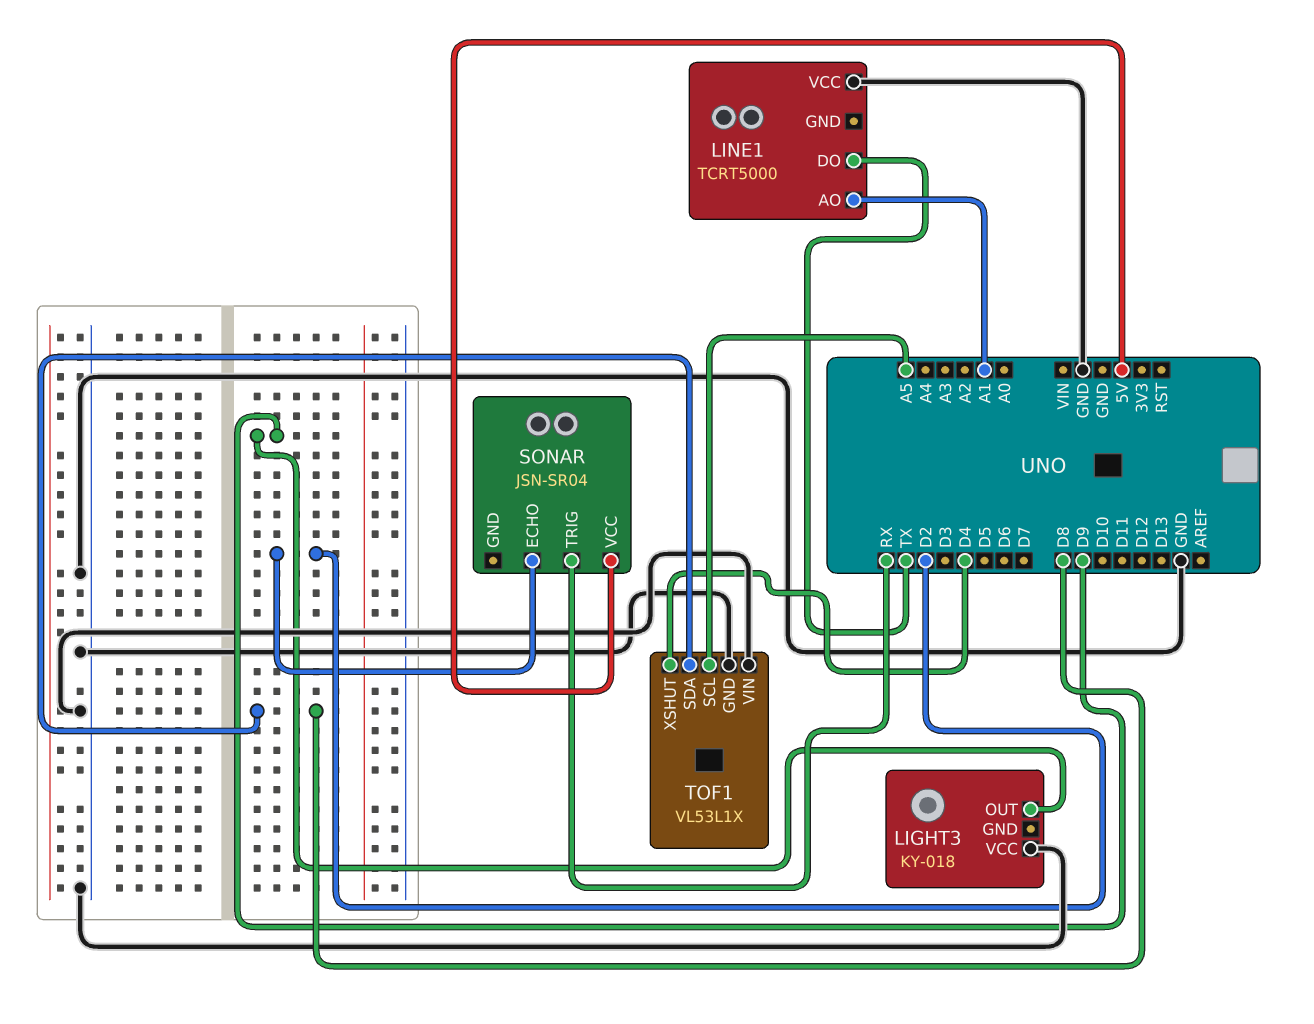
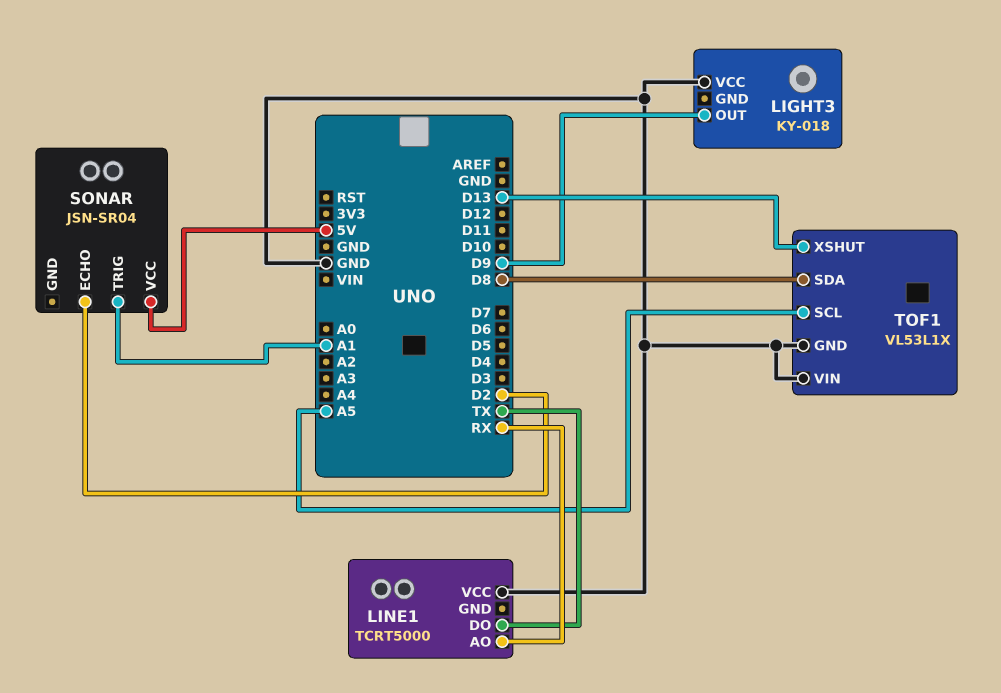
LINE1 pin AO: A1 -> RX
SONAR pin TRIG: RX -> A1
TOF1 pin XSHUT: D4 -> D13

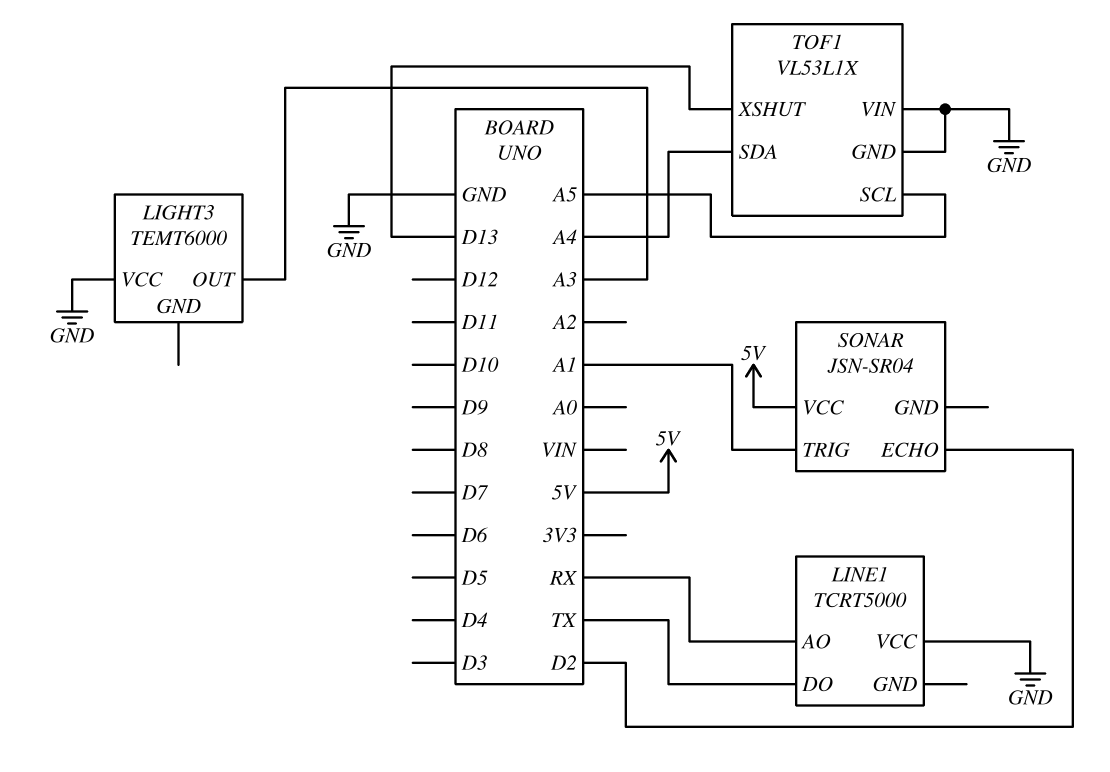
LIGHT3: KY-018 -> TEMT6000
LIGHT3 pin OUT: D9 -> A3
TOF1 pin SDA: D8 -> A4

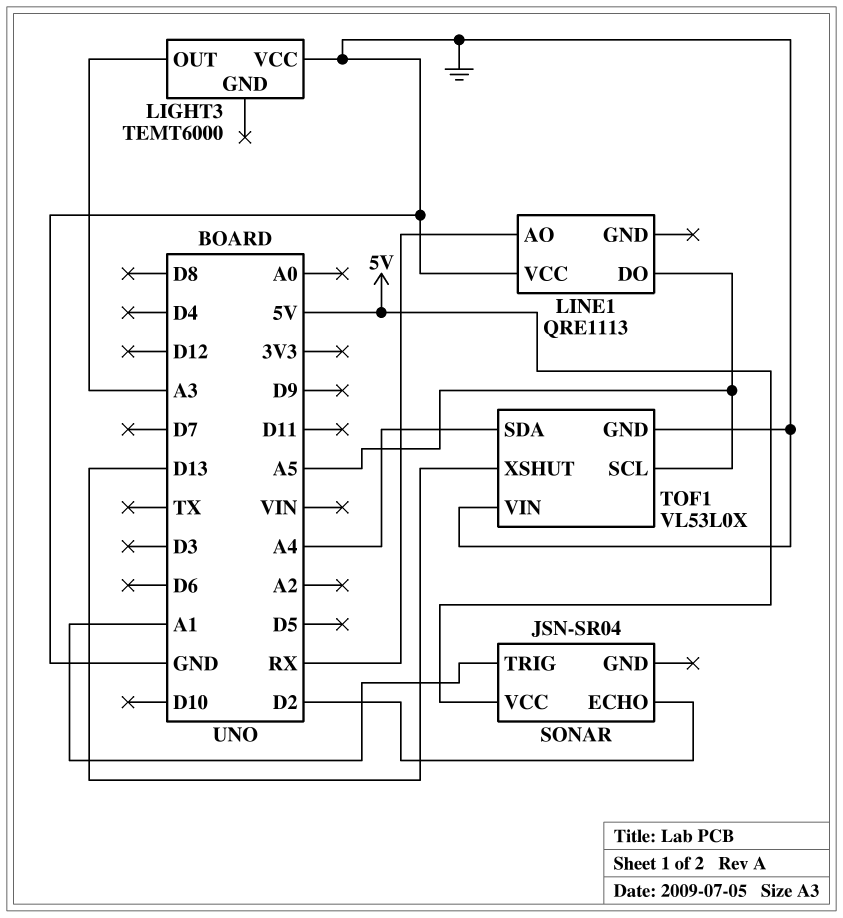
LINE1: TCRT5000 -> QRE1113
LINE1 pin DO: TX -> A5
TOF1: VL53L1X -> VL53L0X

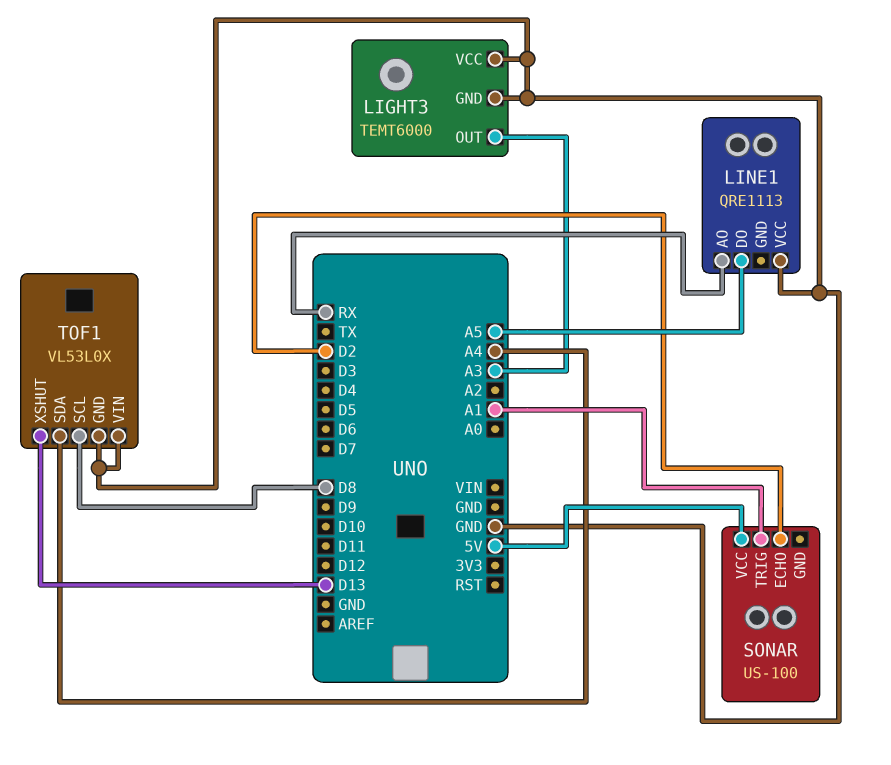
LIGHT3 pin GND: none -> GND
SONAR: JSN-SR04 -> US-100
TOF1 pin SCL: A5 -> D8

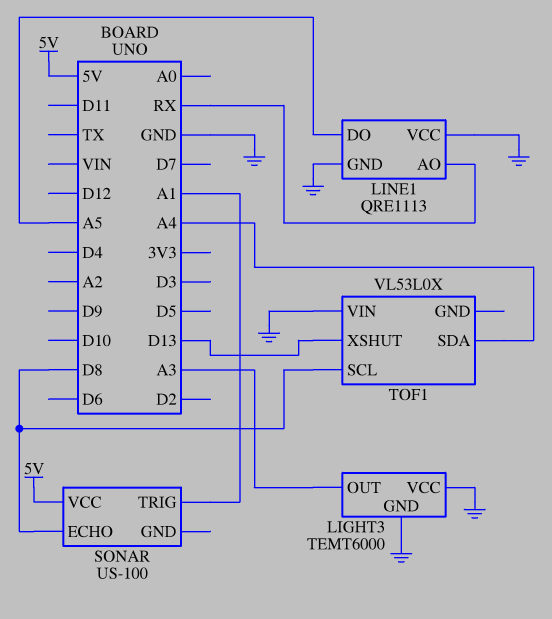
LINE1 pin GND: none -> GND
SONAR pin ECHO: D2 -> D8
TOF1 pin GND: GND -> none

